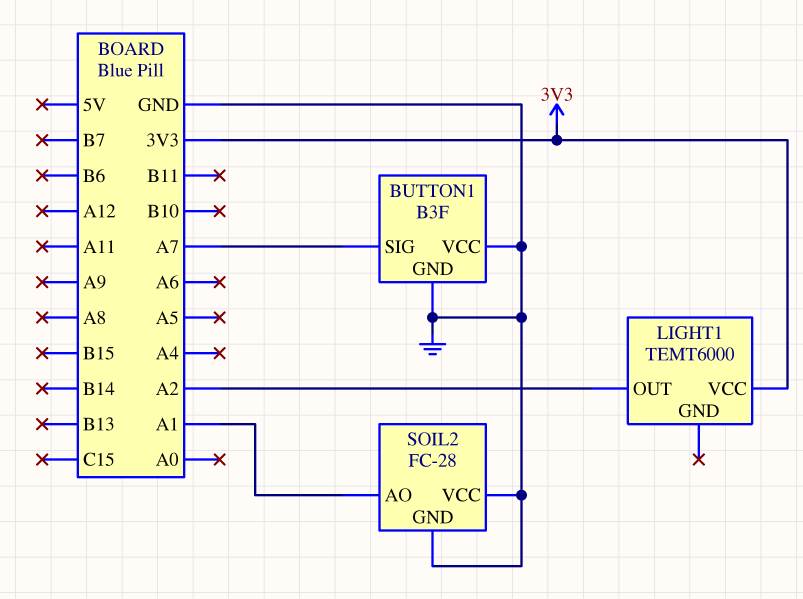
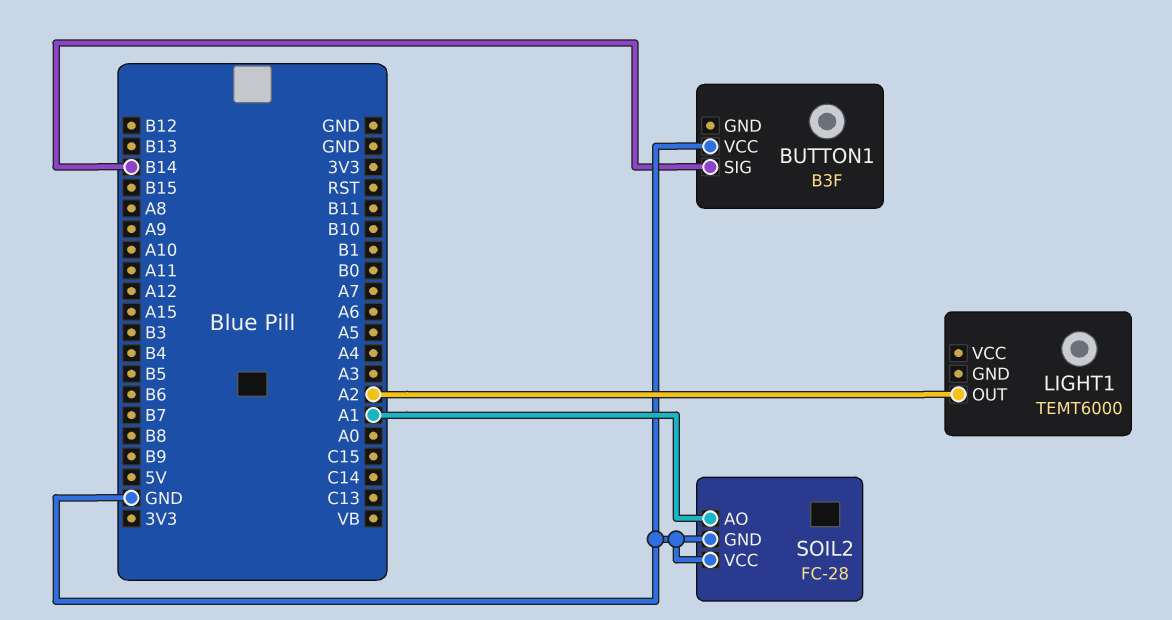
BUTTON1 pin GND: GND -> none
BUTTON1 pin SIG: A7 -> B14
LIGHT1 pin VCC: 3V3 -> none

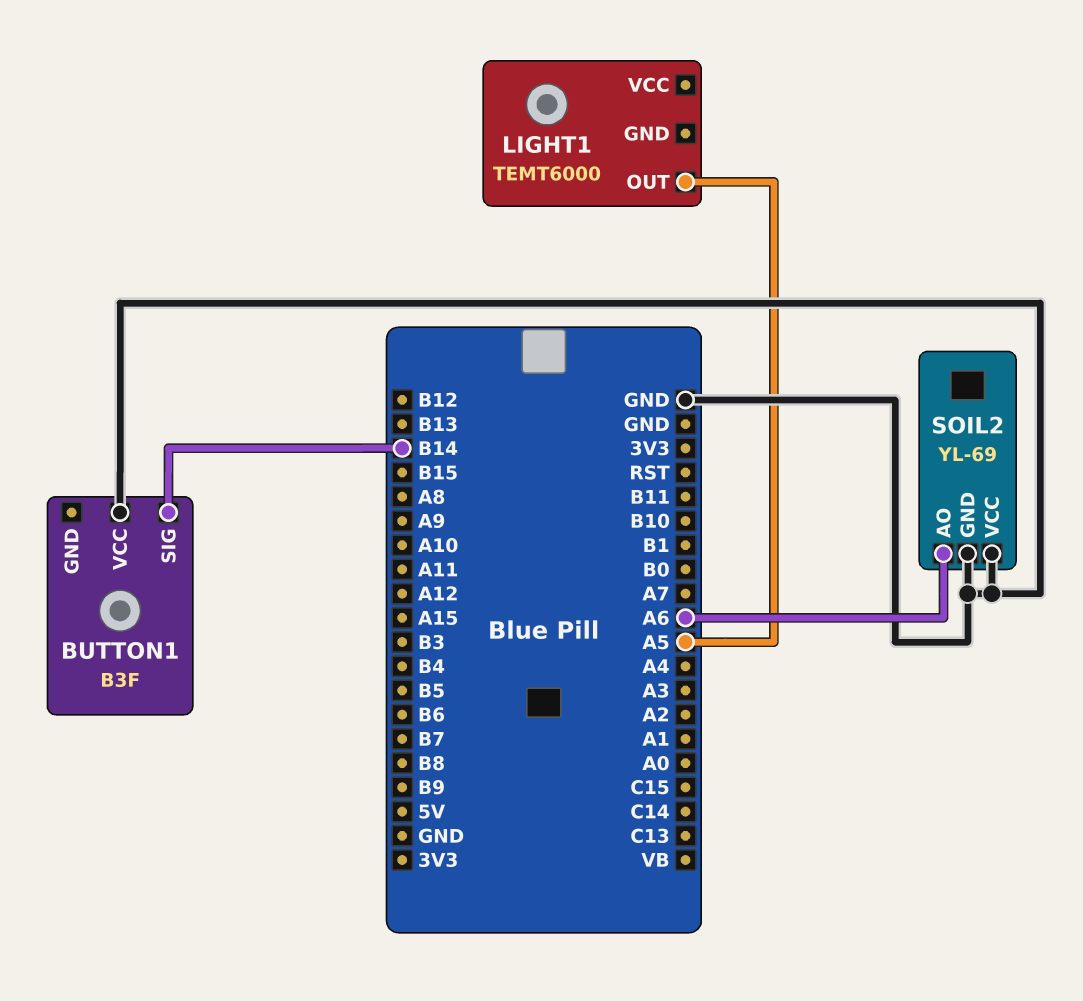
LIGHT1 pin OUT: A2 -> A5
SOIL2: FC-28 -> YL-69
SOIL2 pin AO: A1 -> A6

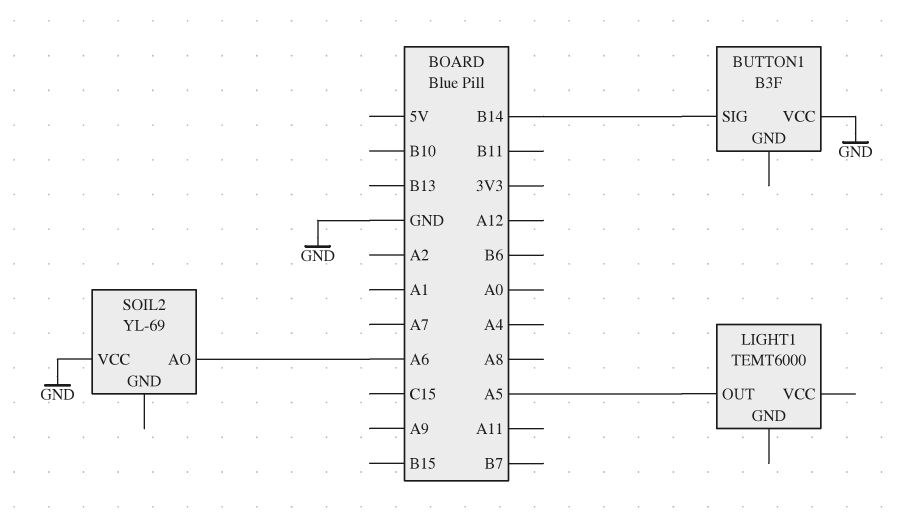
SOIL2 pin GND: GND -> none

